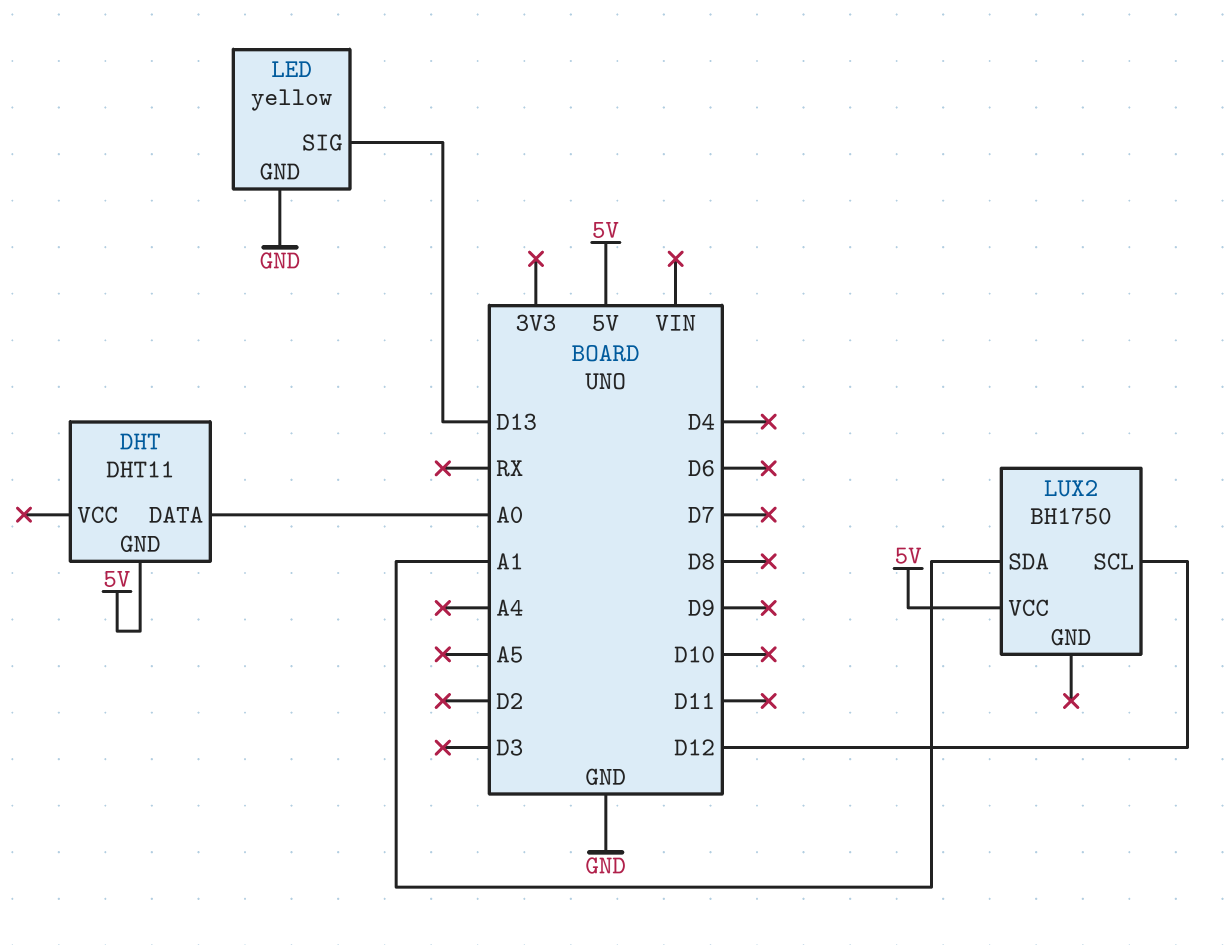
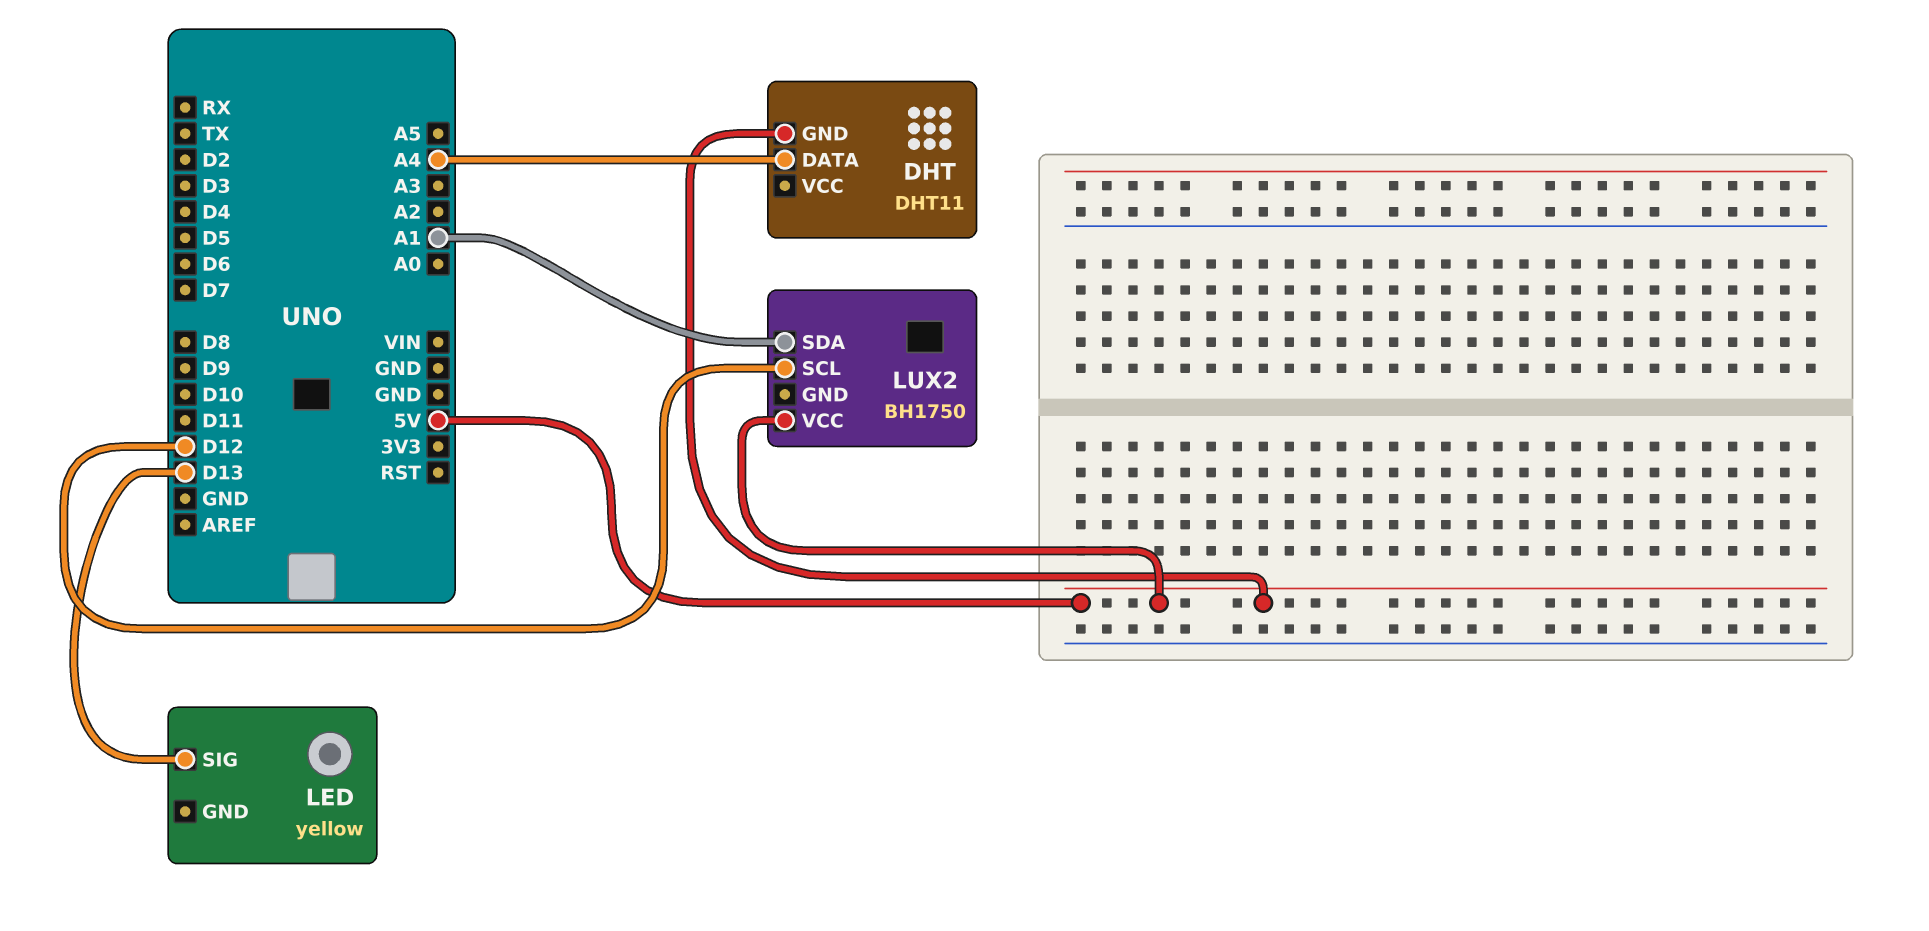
DHT pin DATA: A0 -> A4
LED pin GND: GND -> none

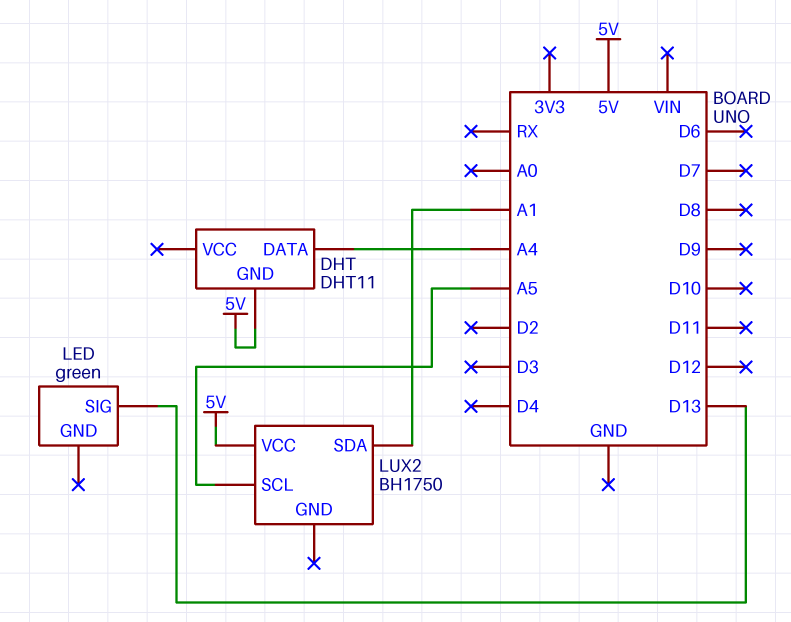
LED: yellow -> green
LUX2 pin SCL: D12 -> A5

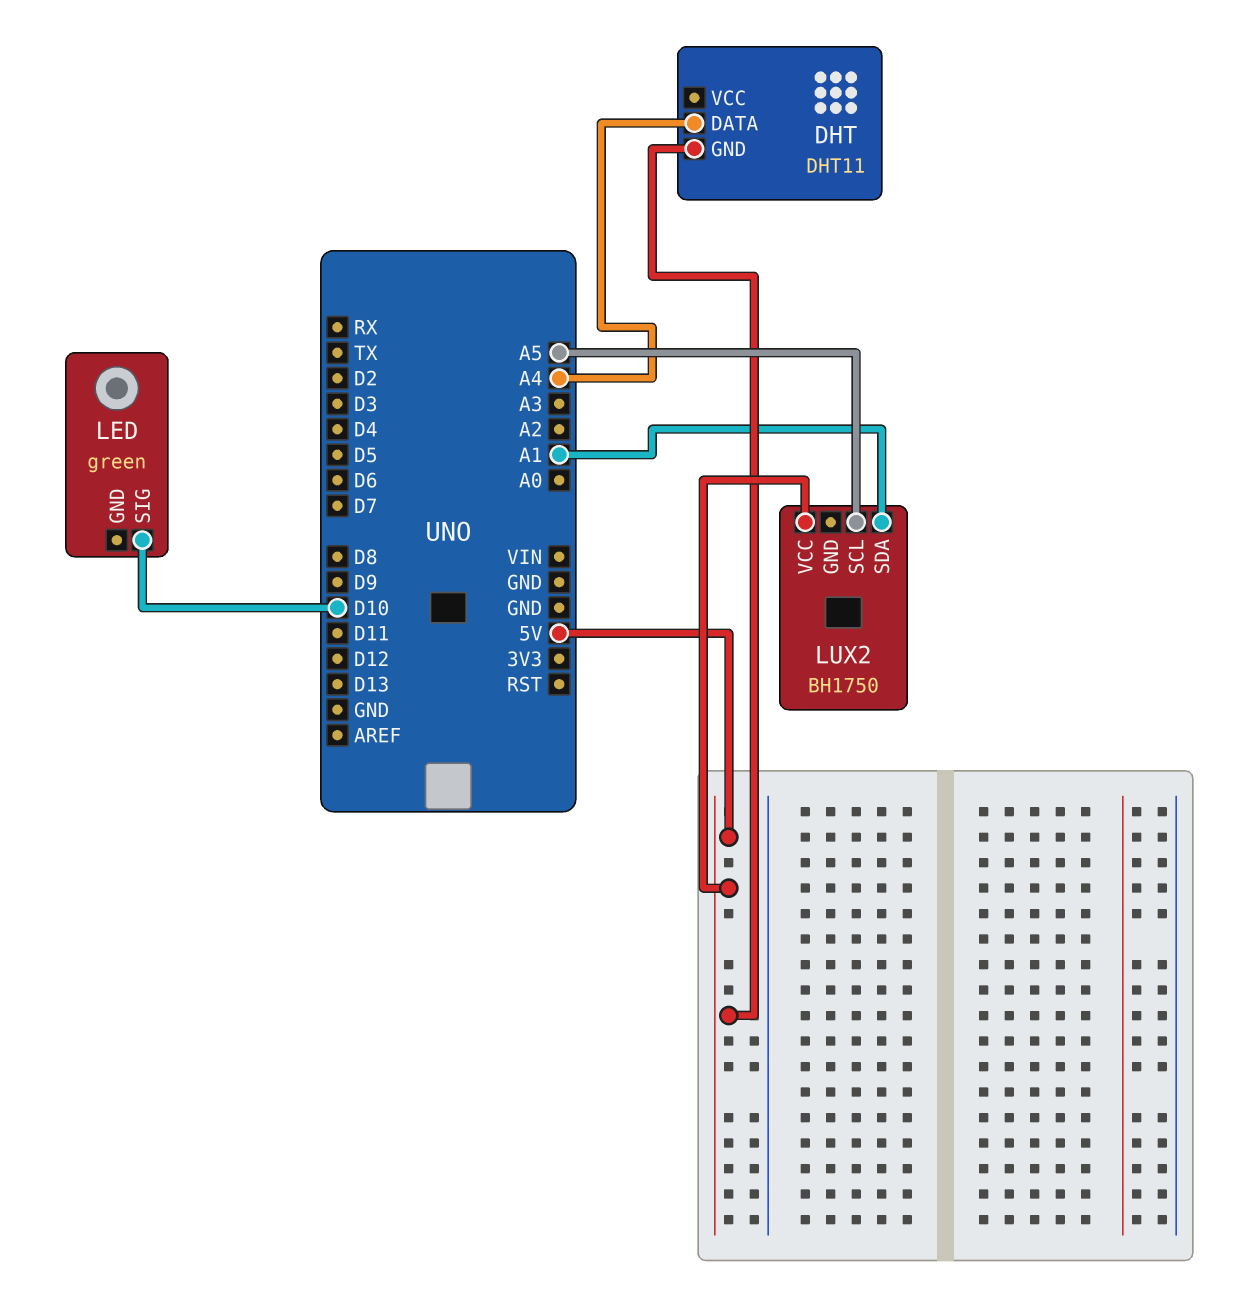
LED pin SIG: D13 -> D10

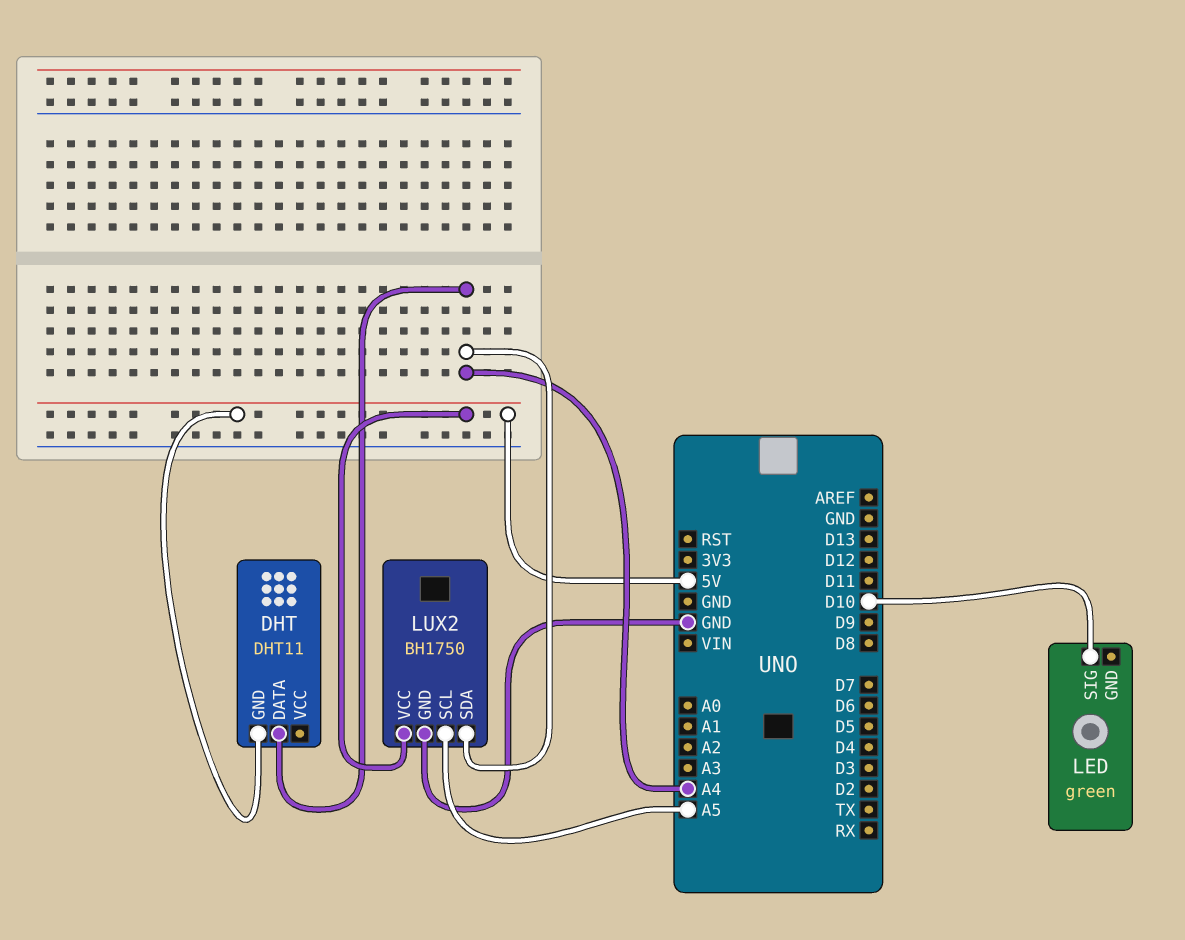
LUX2 pin GND: none -> GND
LUX2 pin SDA: A1 -> A4

